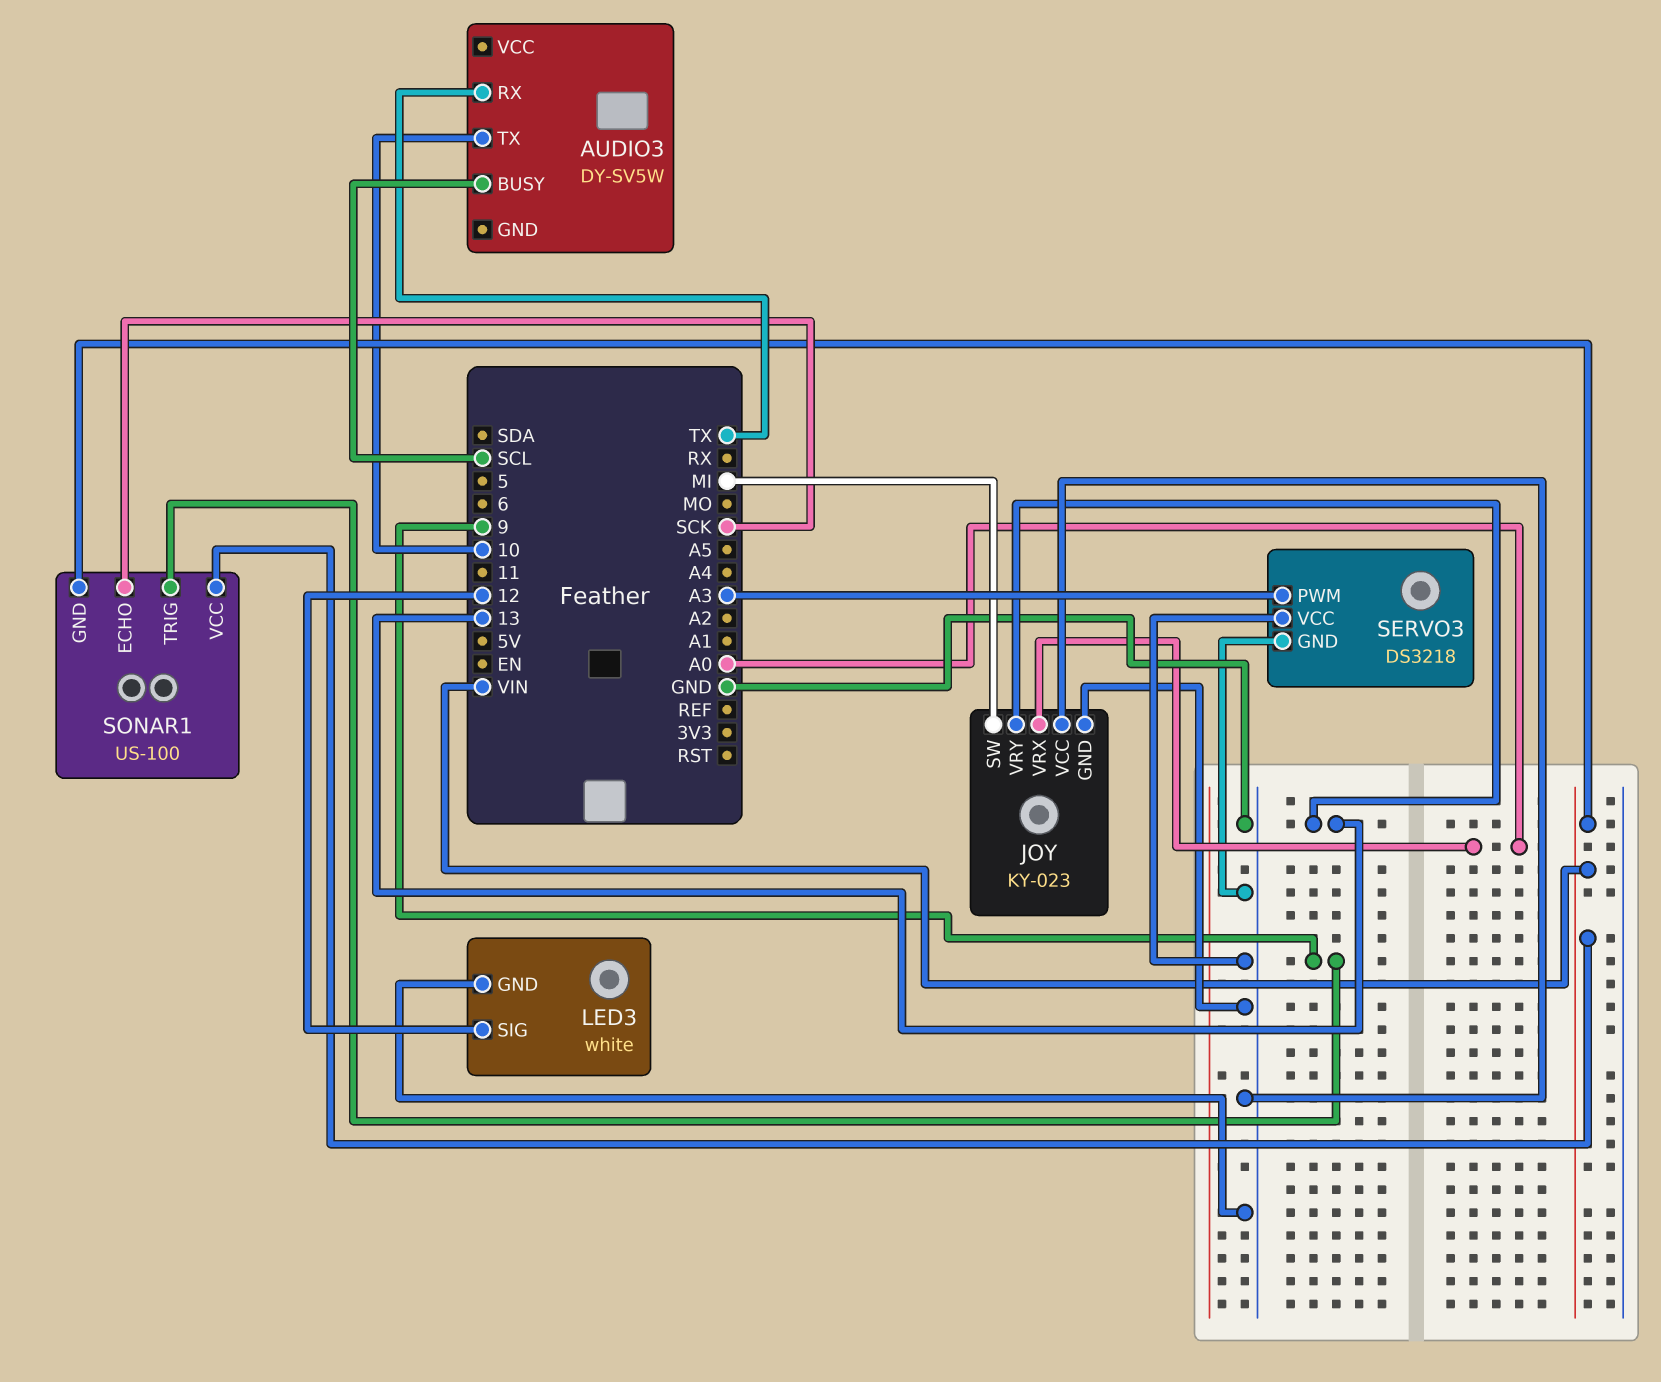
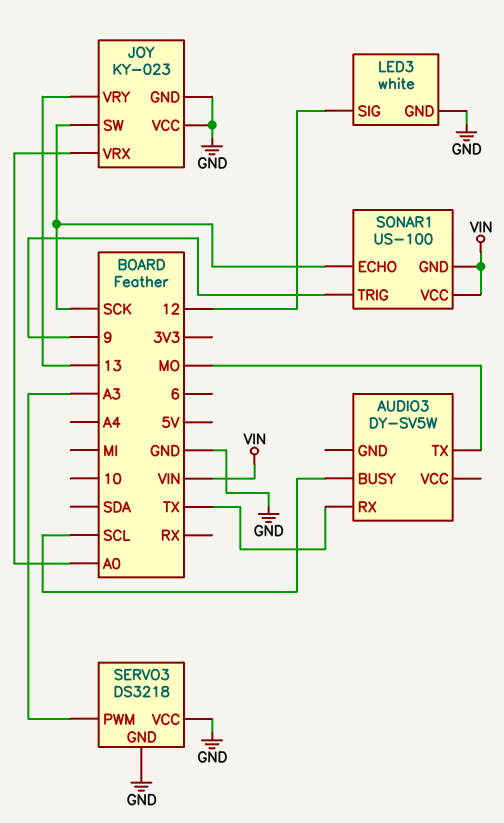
AUDIO3 pin TX: 10 -> MO
JOY pin SW: MI -> SCK

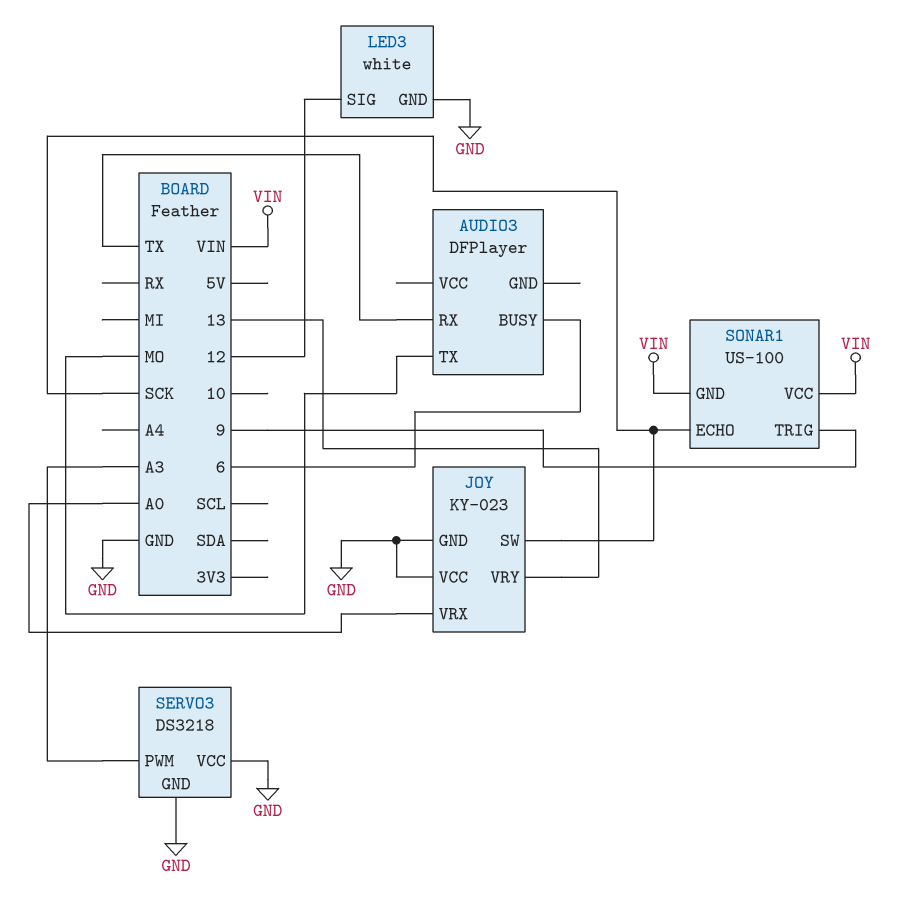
AUDIO3: DY-SV5W -> DFPlayer
AUDIO3 pin BUSY: SCL -> 6

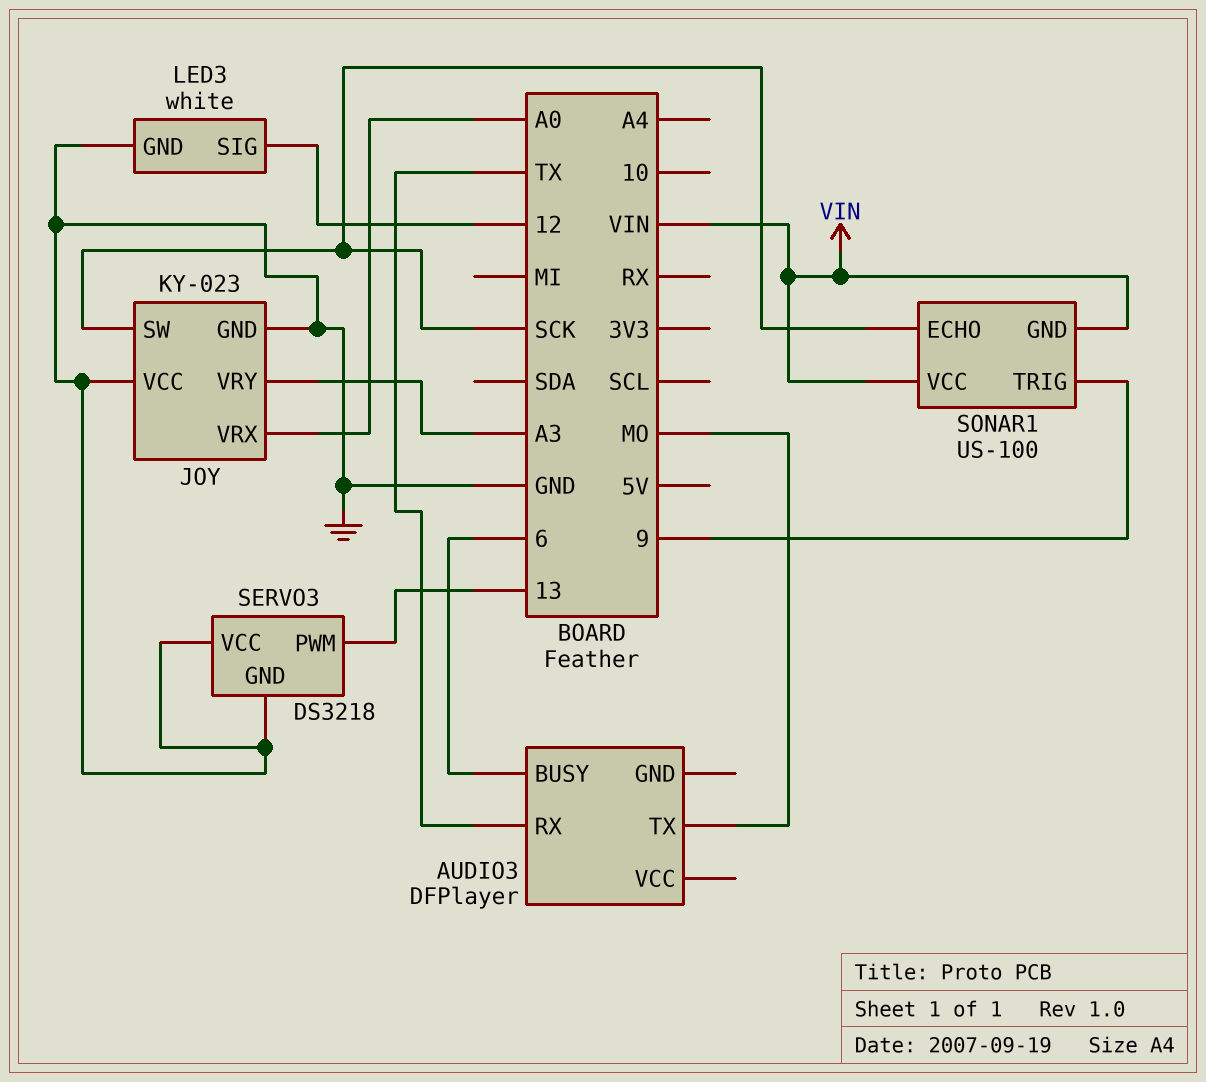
JOY pin VRY: 13 -> A3
SERVO3 pin PWM: A3 -> 13

